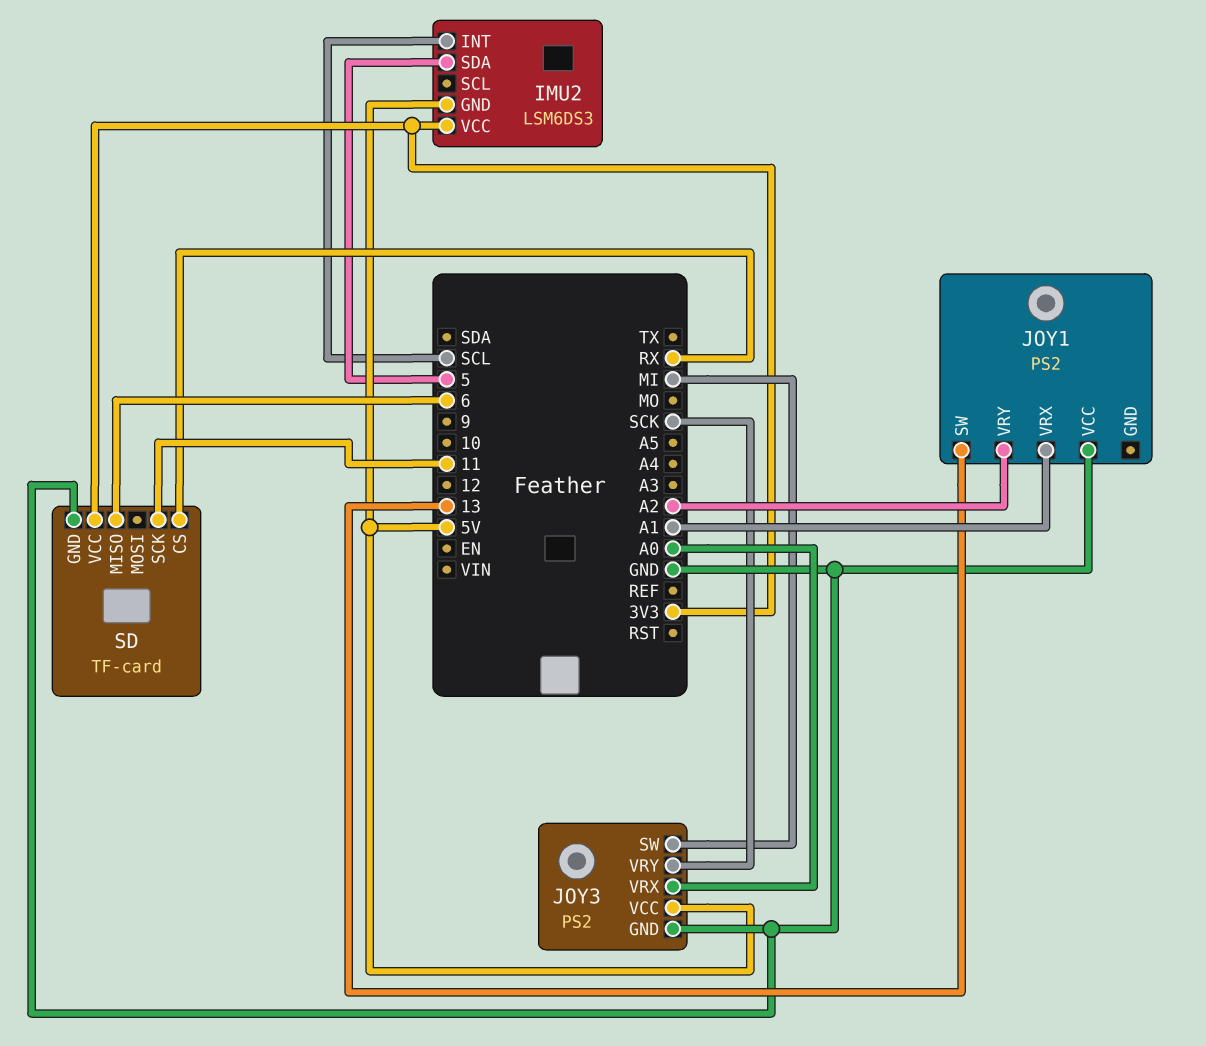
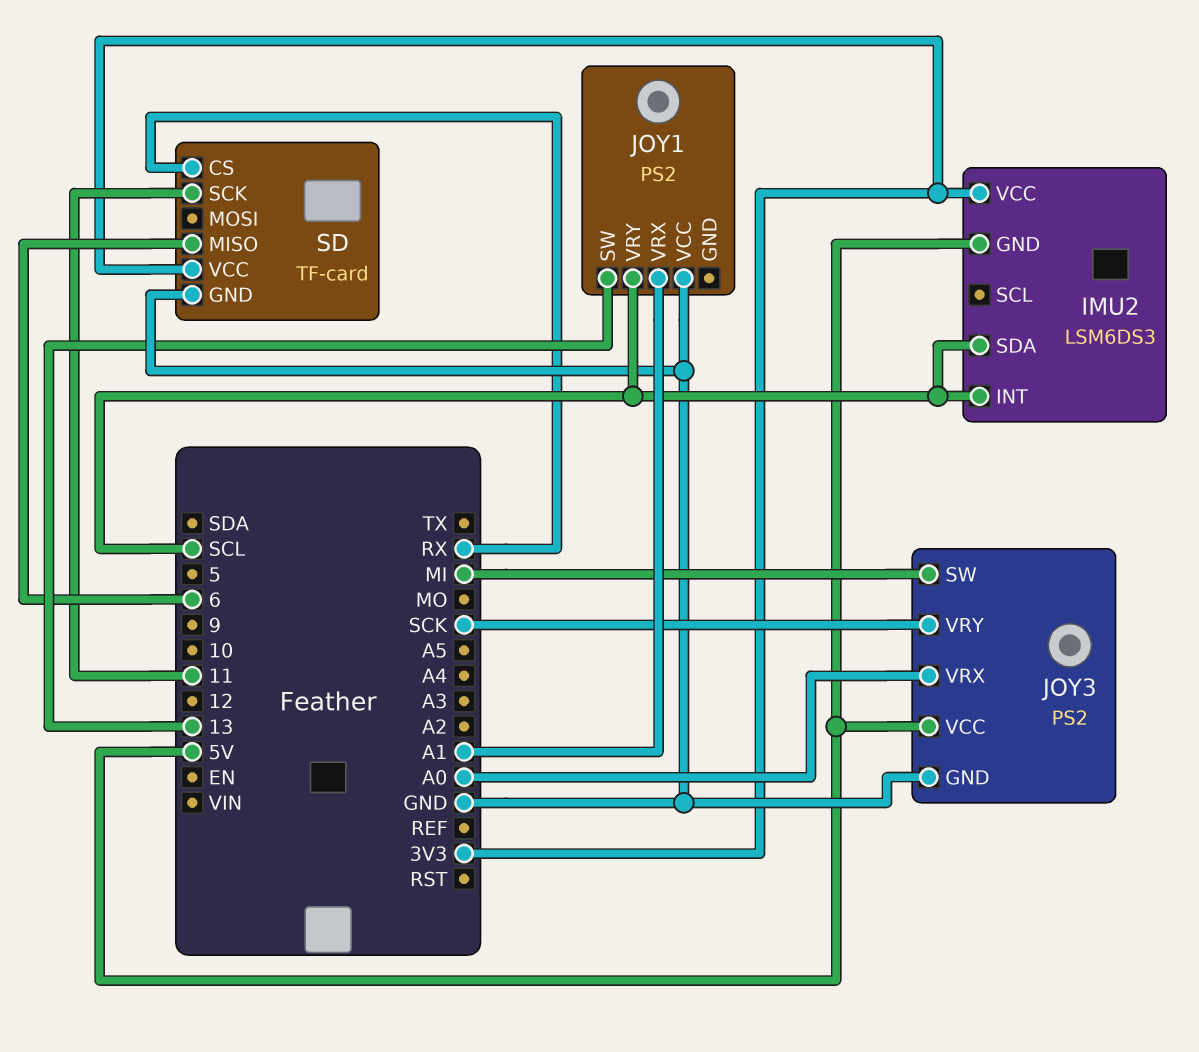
IMU2 pin SDA: 5 -> SCL
JOY1 pin VRY: A2 -> SCL

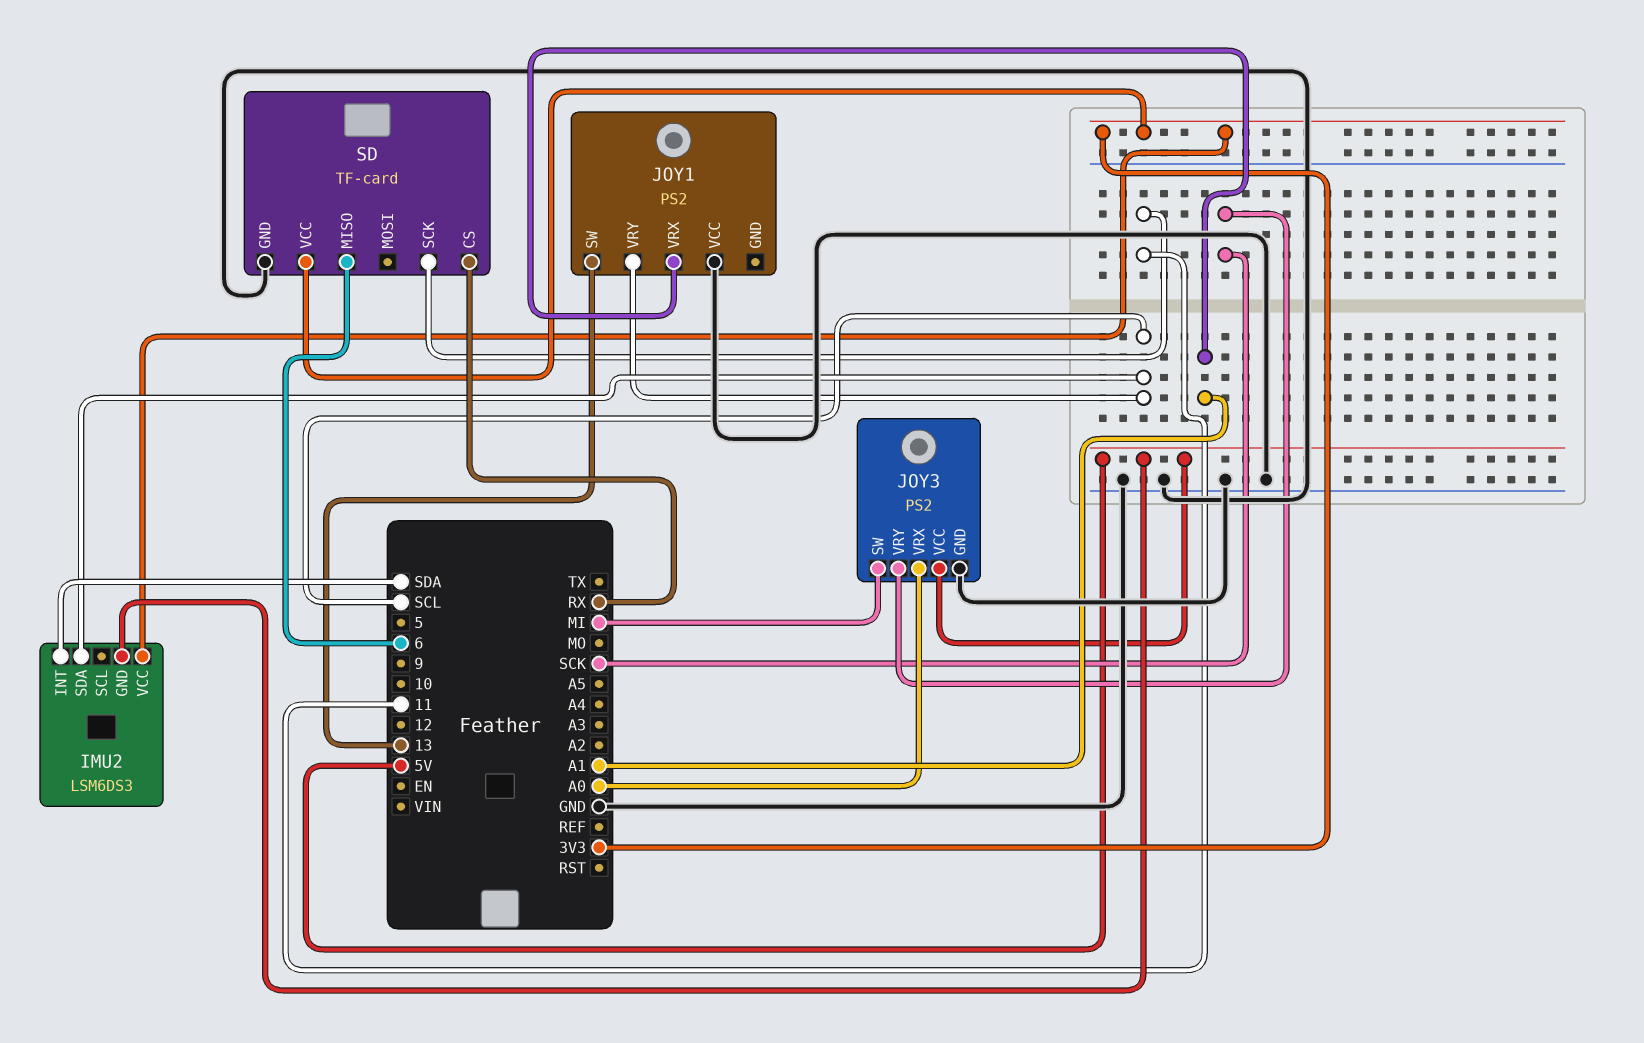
IMU2 pin INT: SCL -> SDA

